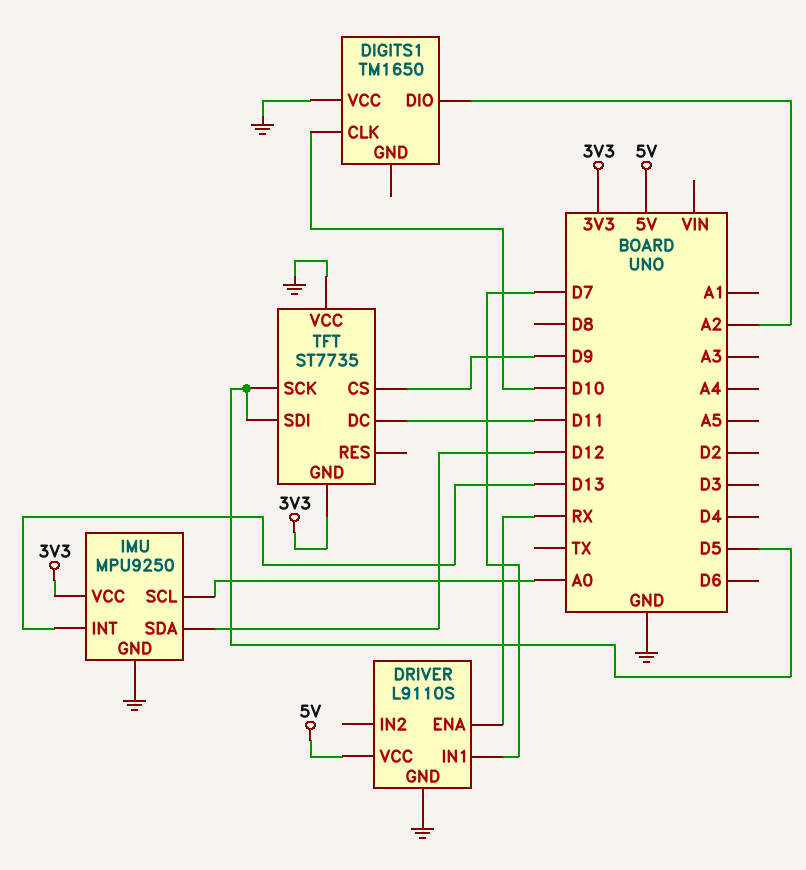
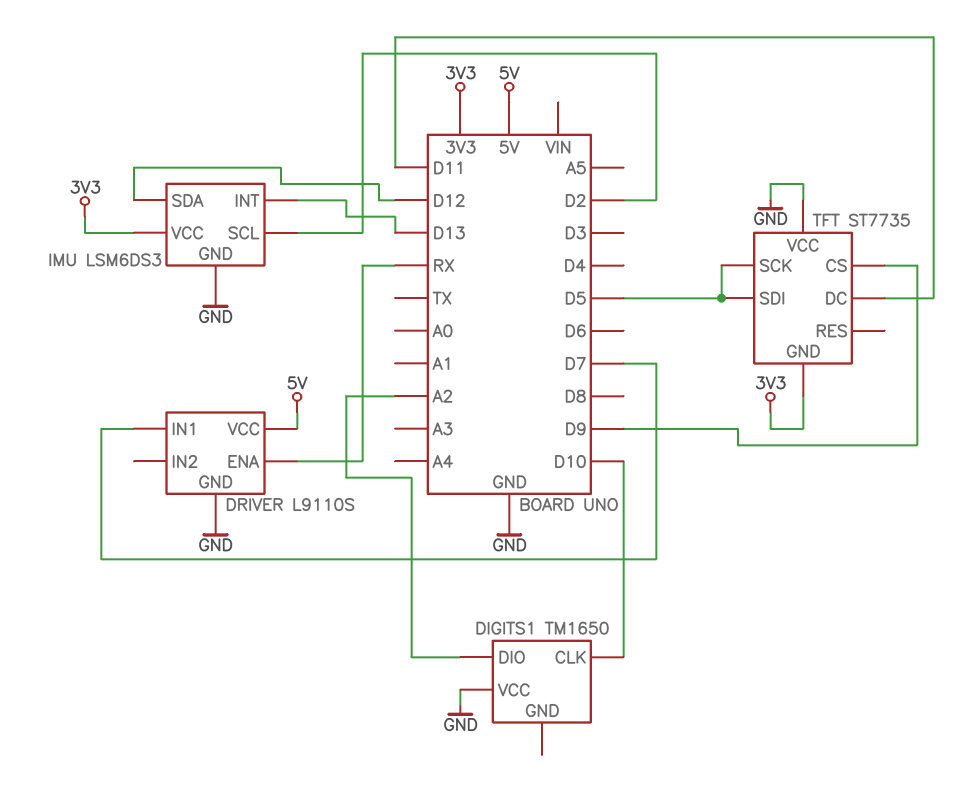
IMU: MPU9250 -> LSM6DS3
IMU pin SCL: A0 -> D2

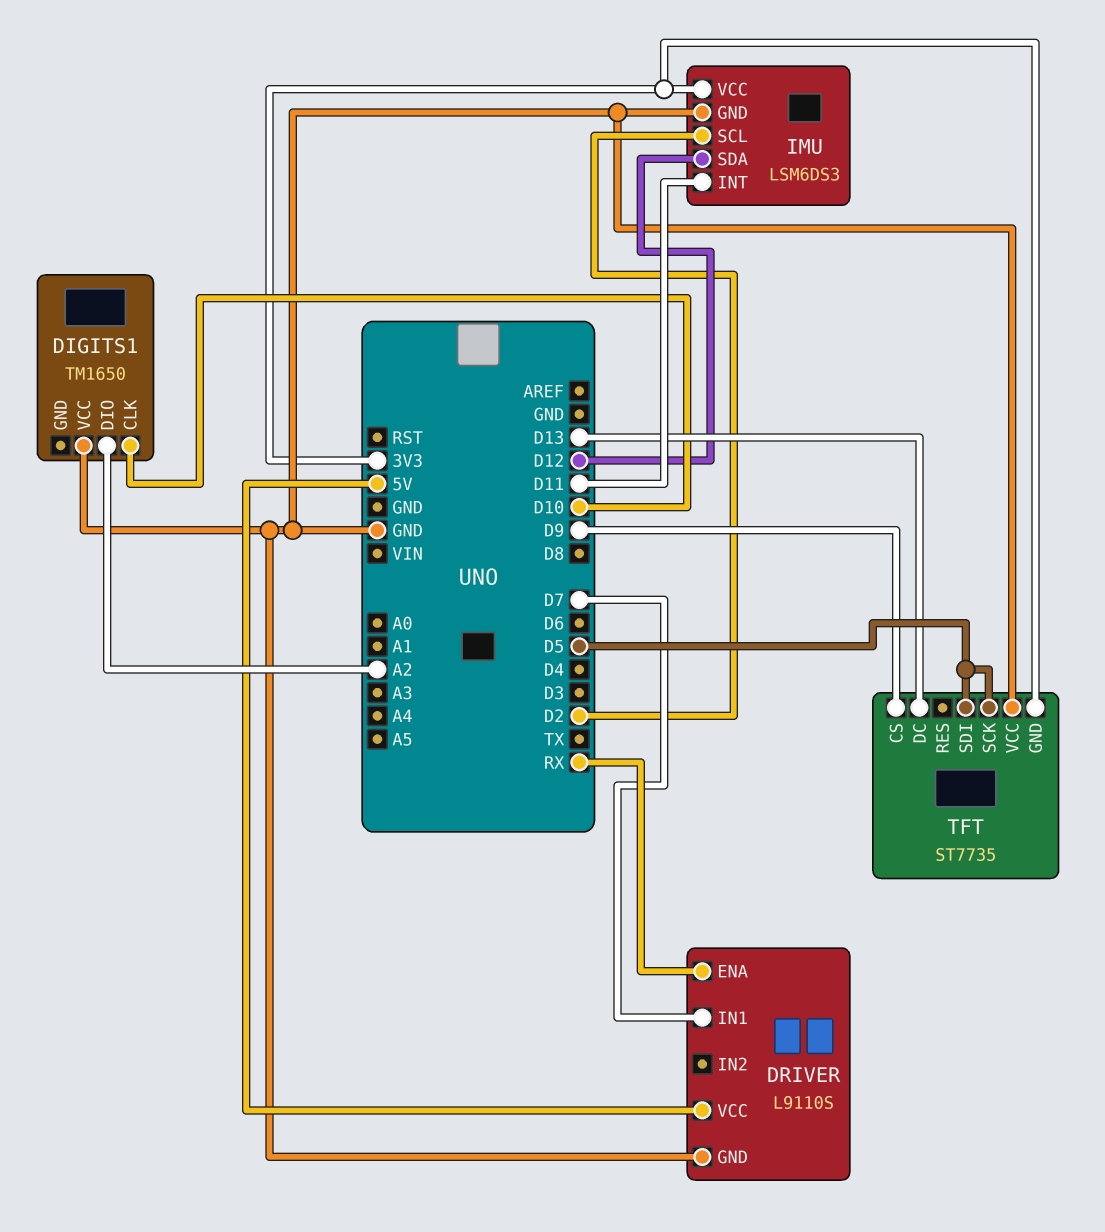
IMU pin INT: D13 -> D11
TFT pin DC: D11 -> D13

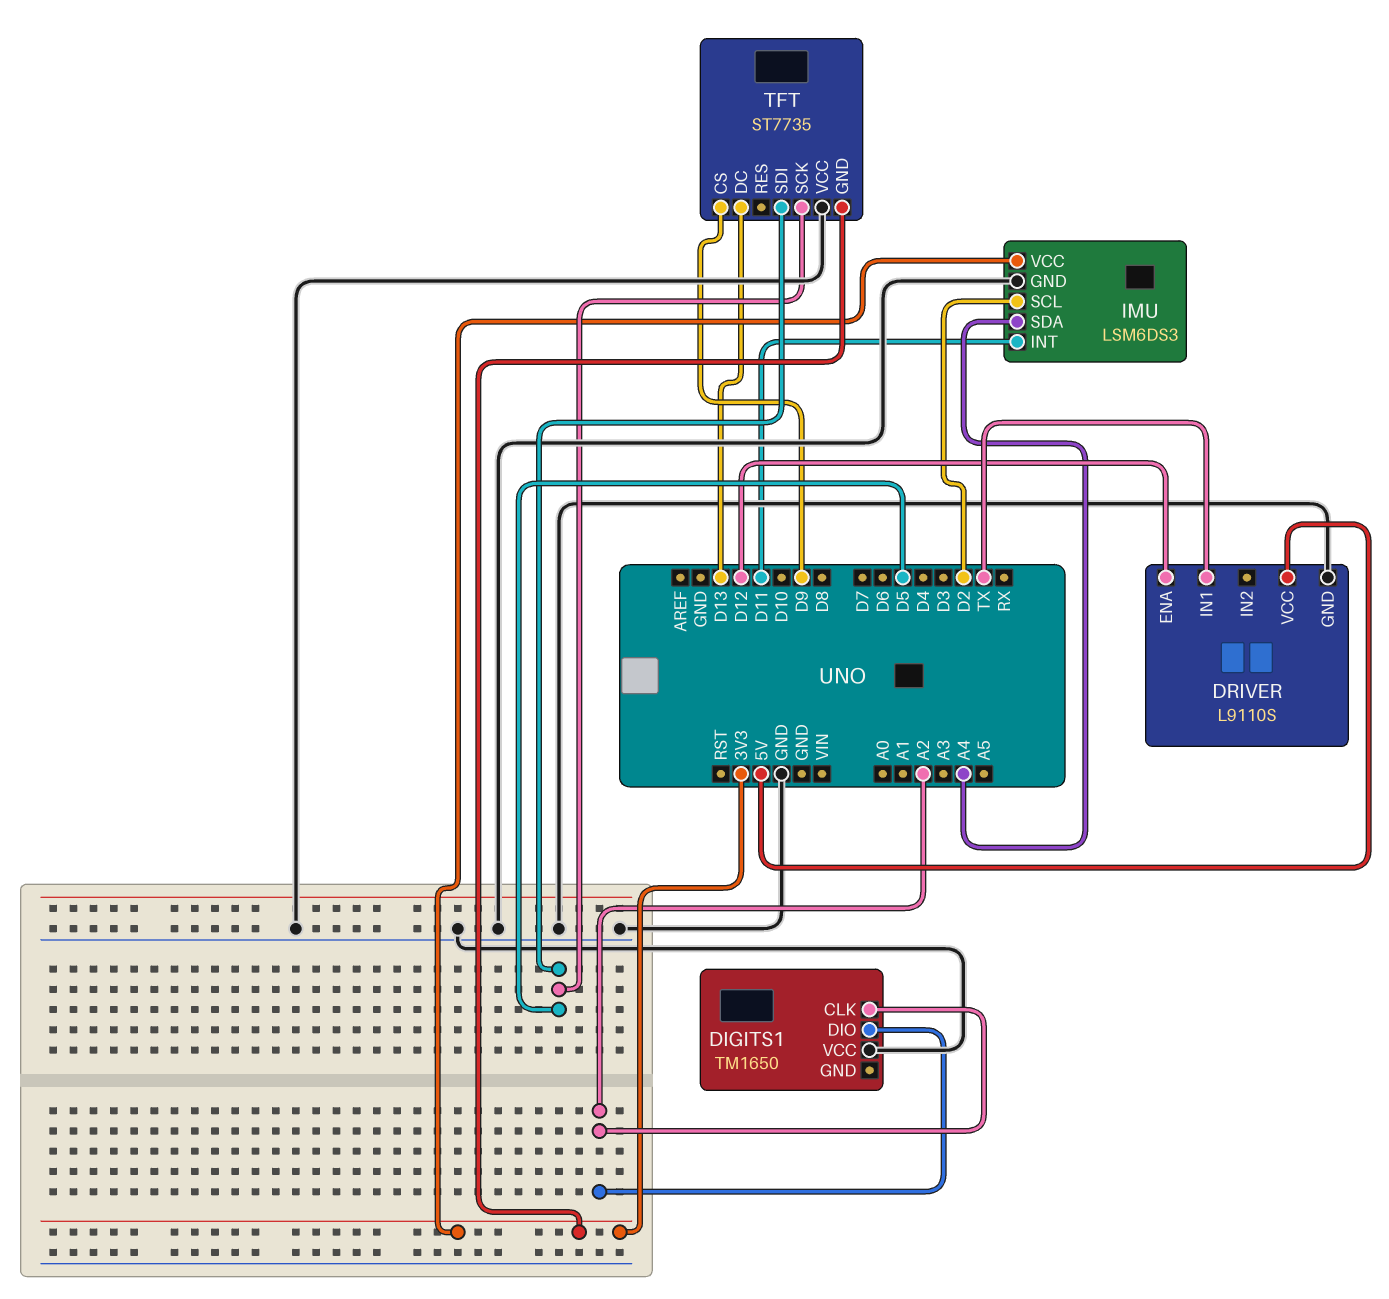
DIGITS1 pin CLK: D10 -> A2
DRIVER pin ENA: RX -> D12
DRIVER pin IN1: D7 -> TX
IMU pin SDA: D12 -> A4

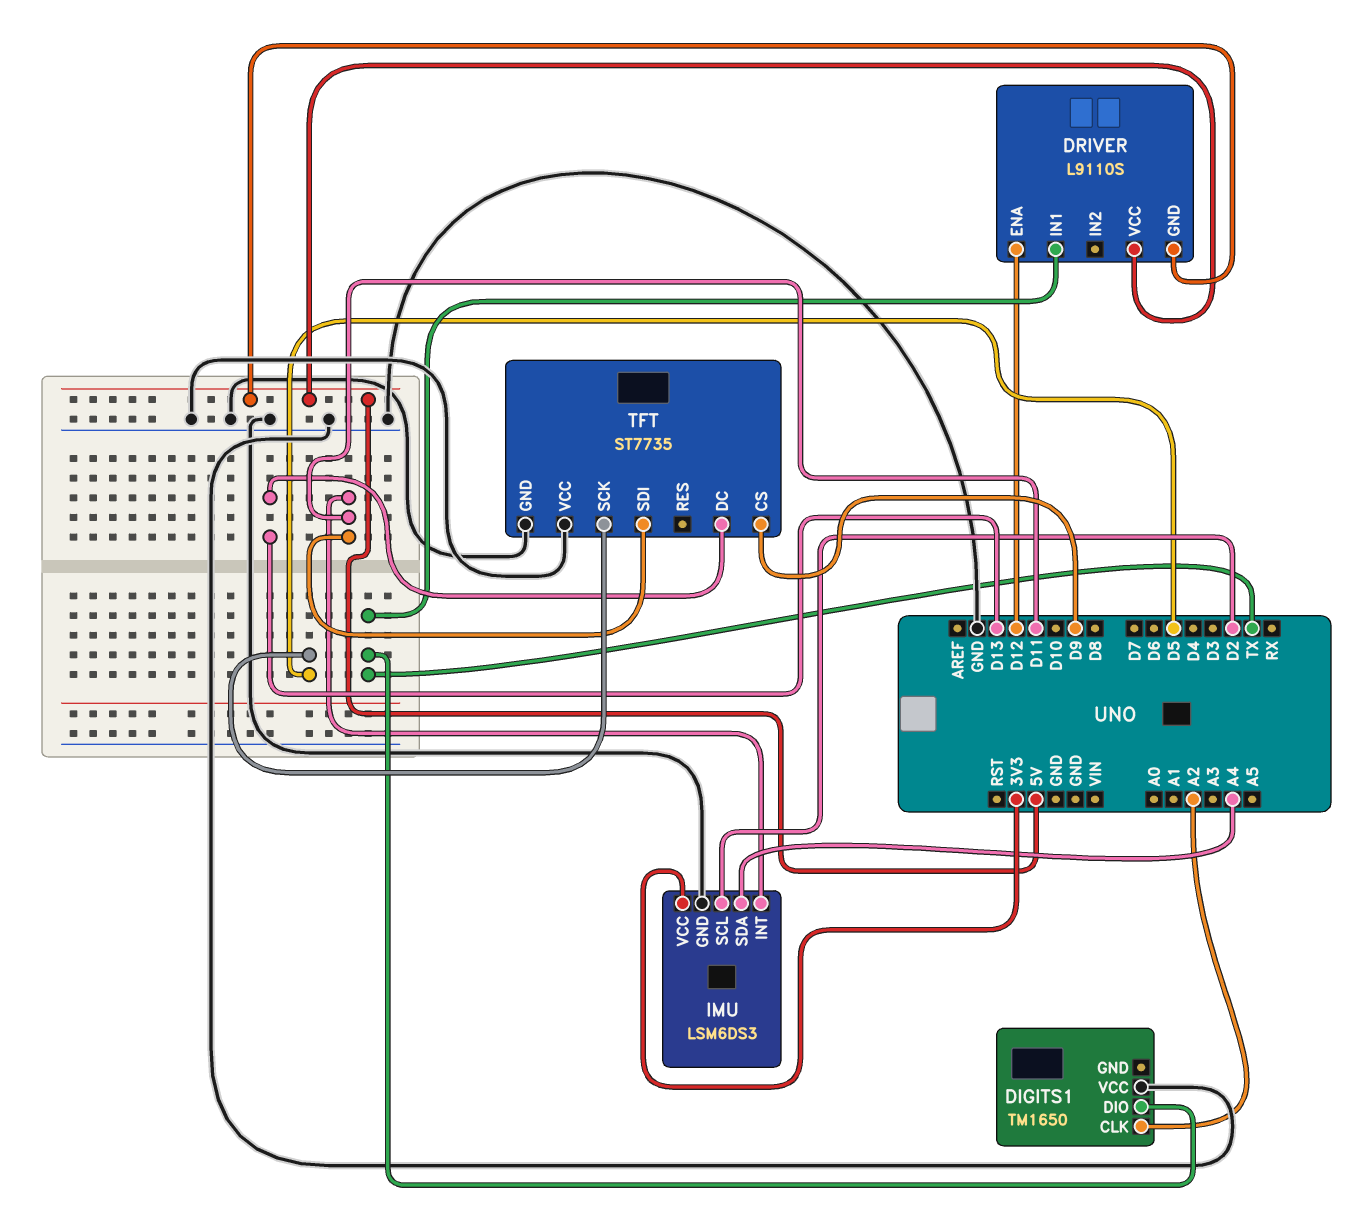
DIGITS1 pin DIO: A2 -> TX
DRIVER pin GND: GND -> 5V
TFT pin GND: 3V3 -> GND
TFT pin SDI: D5 -> D11

